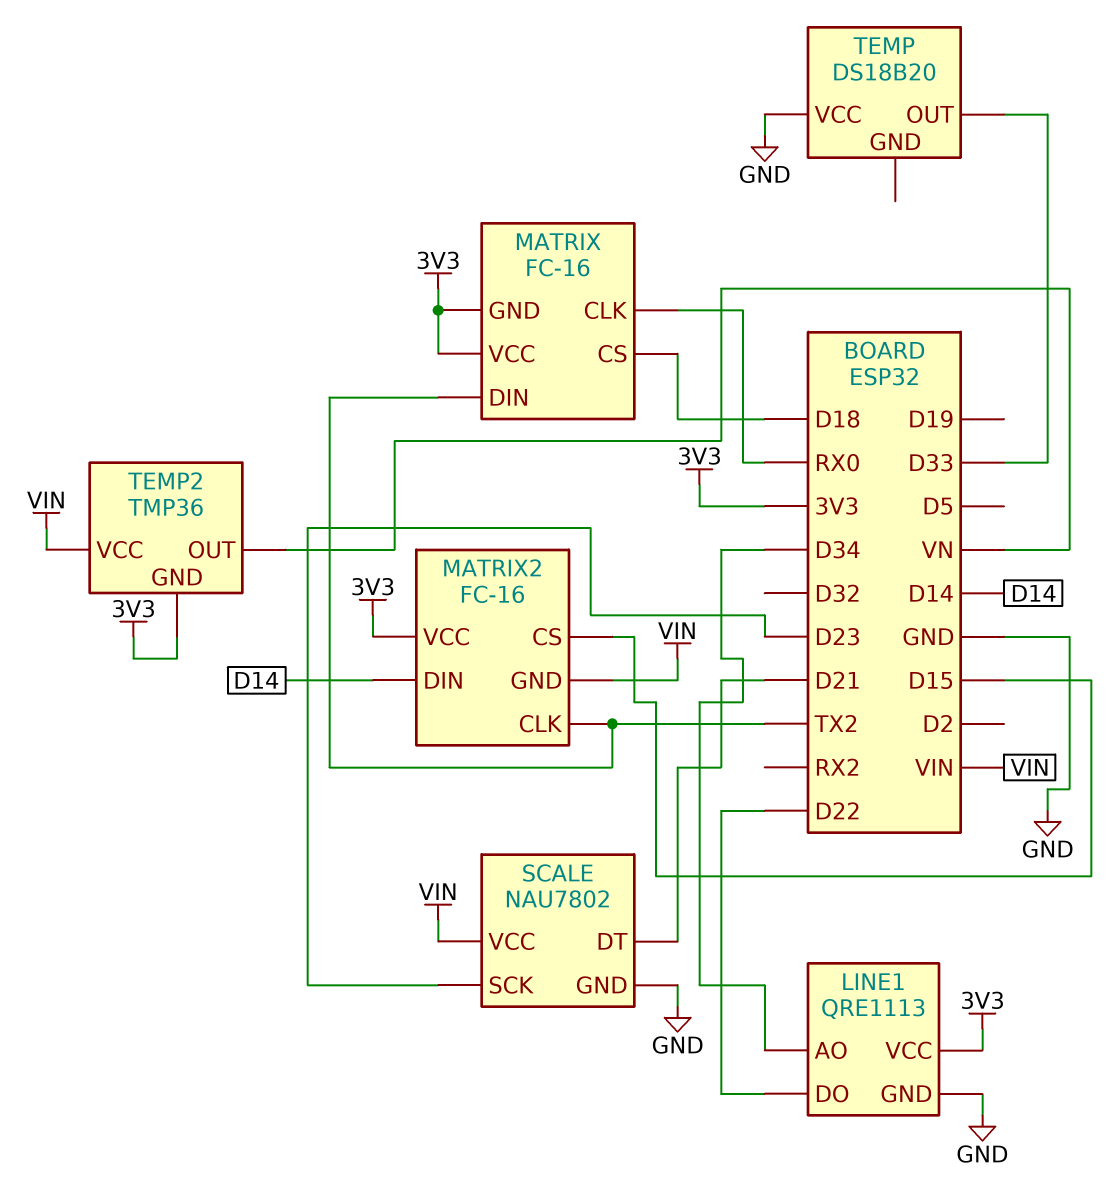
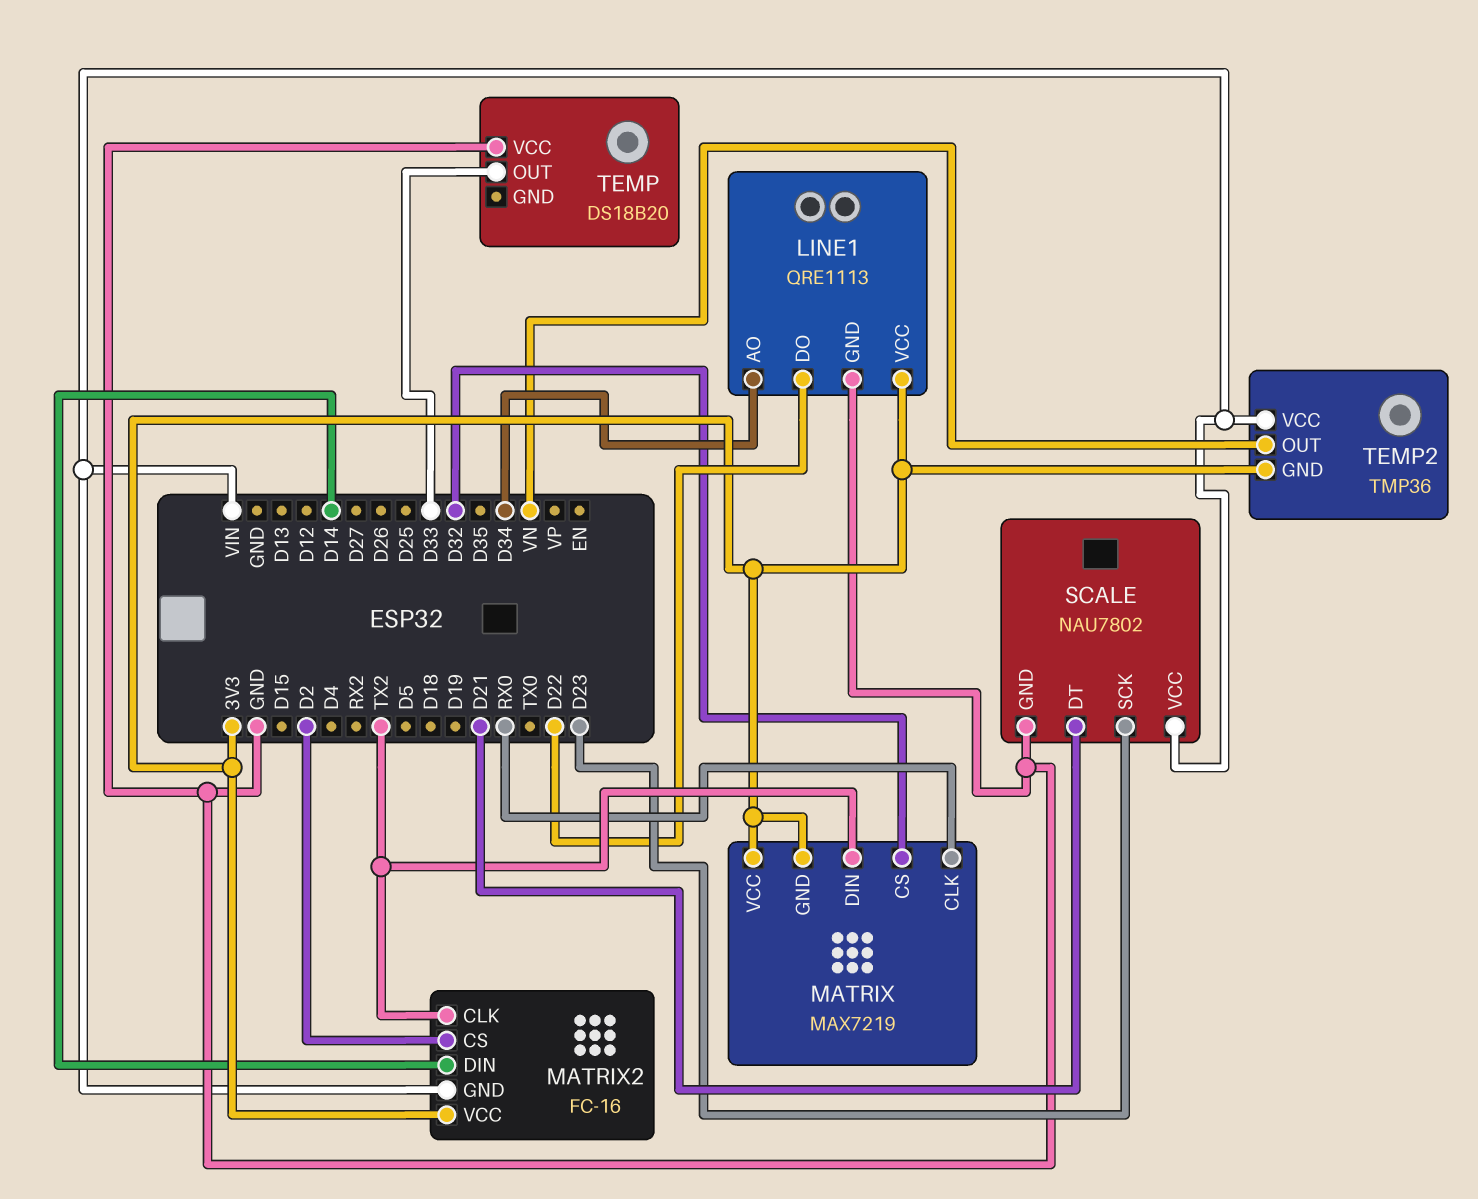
MATRIX: FC-16 -> MAX7219
MATRIX pin CS: D18 -> D32
MATRIX2 pin CS: D15 -> D2

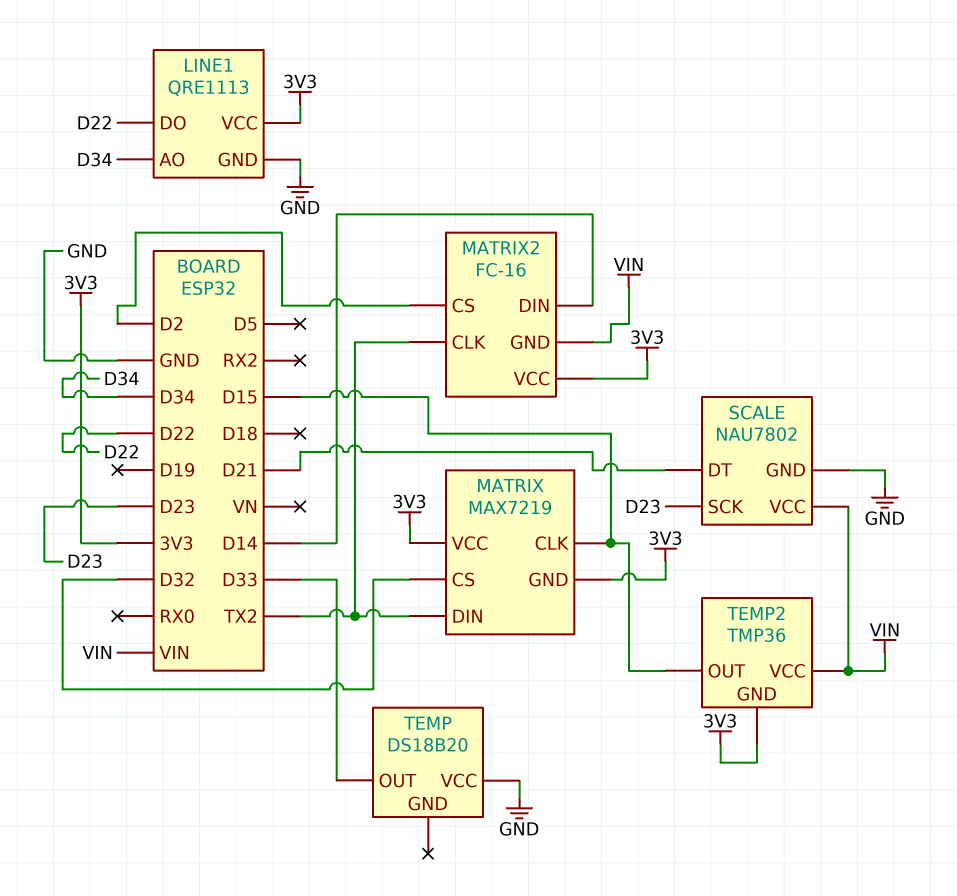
MATRIX pin CLK: RX0 -> D15
TEMP2 pin OUT: VN -> D15

